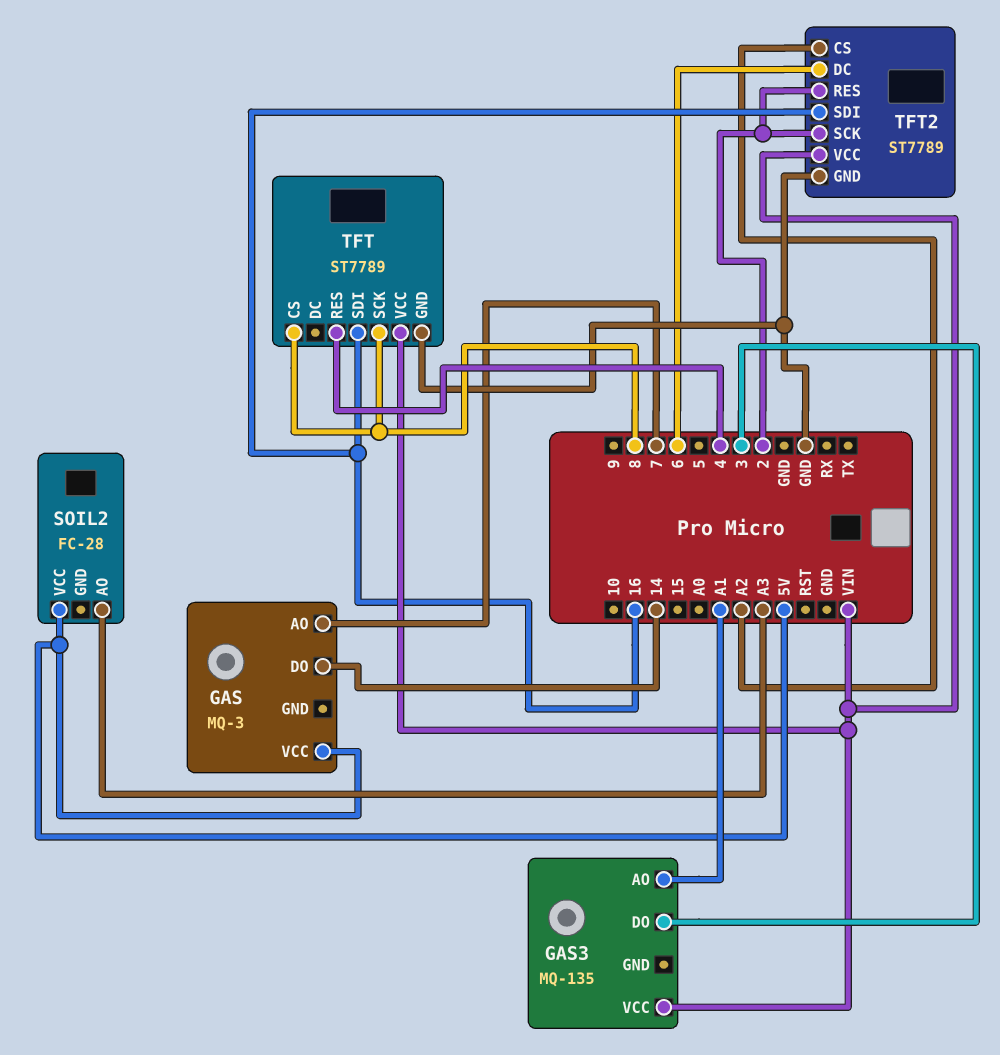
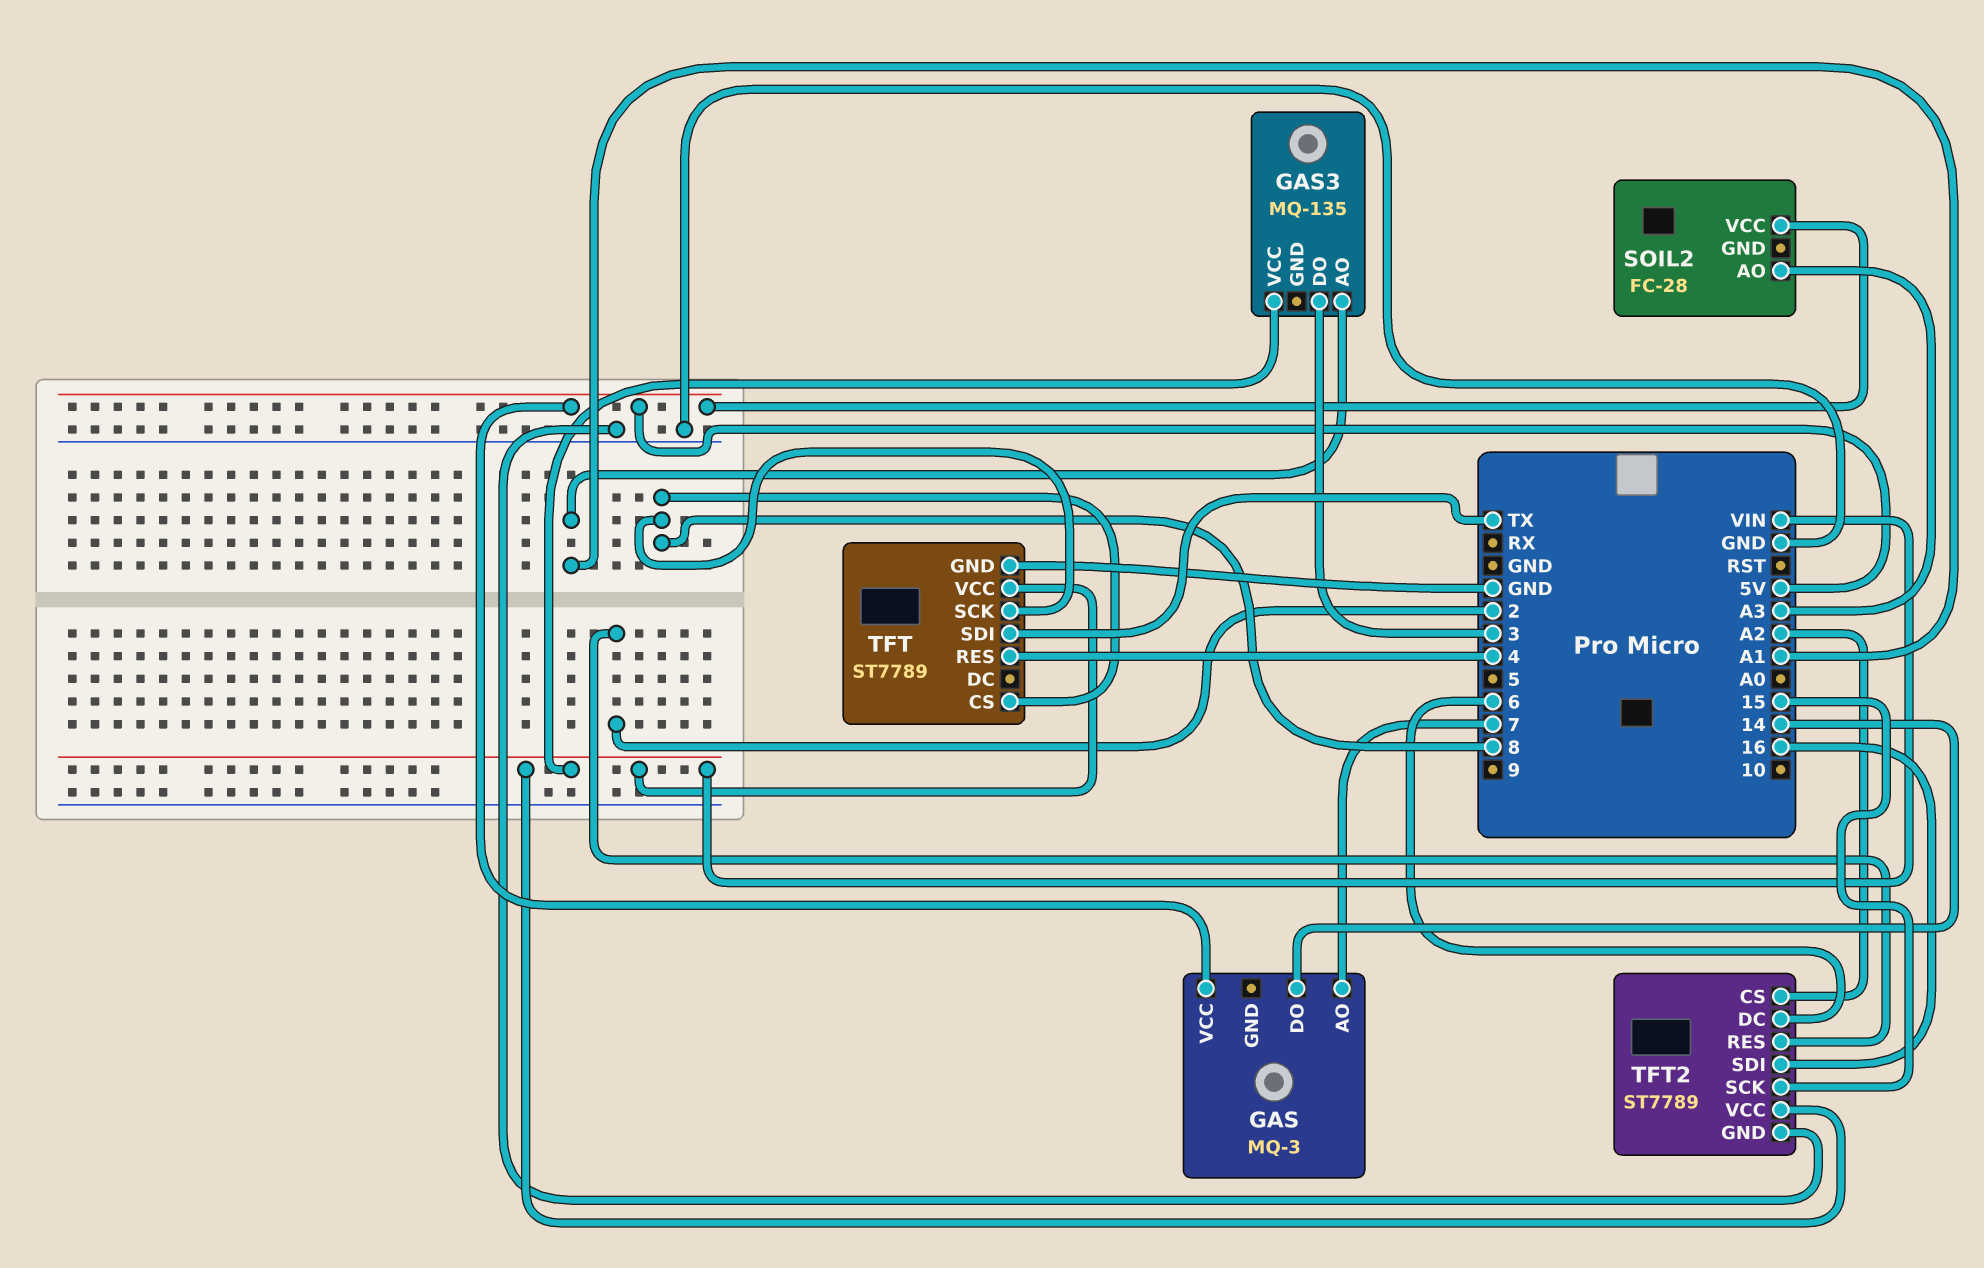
TFT pin SDI: 16 -> TX
TFT2 pin SCK: 2 -> 15

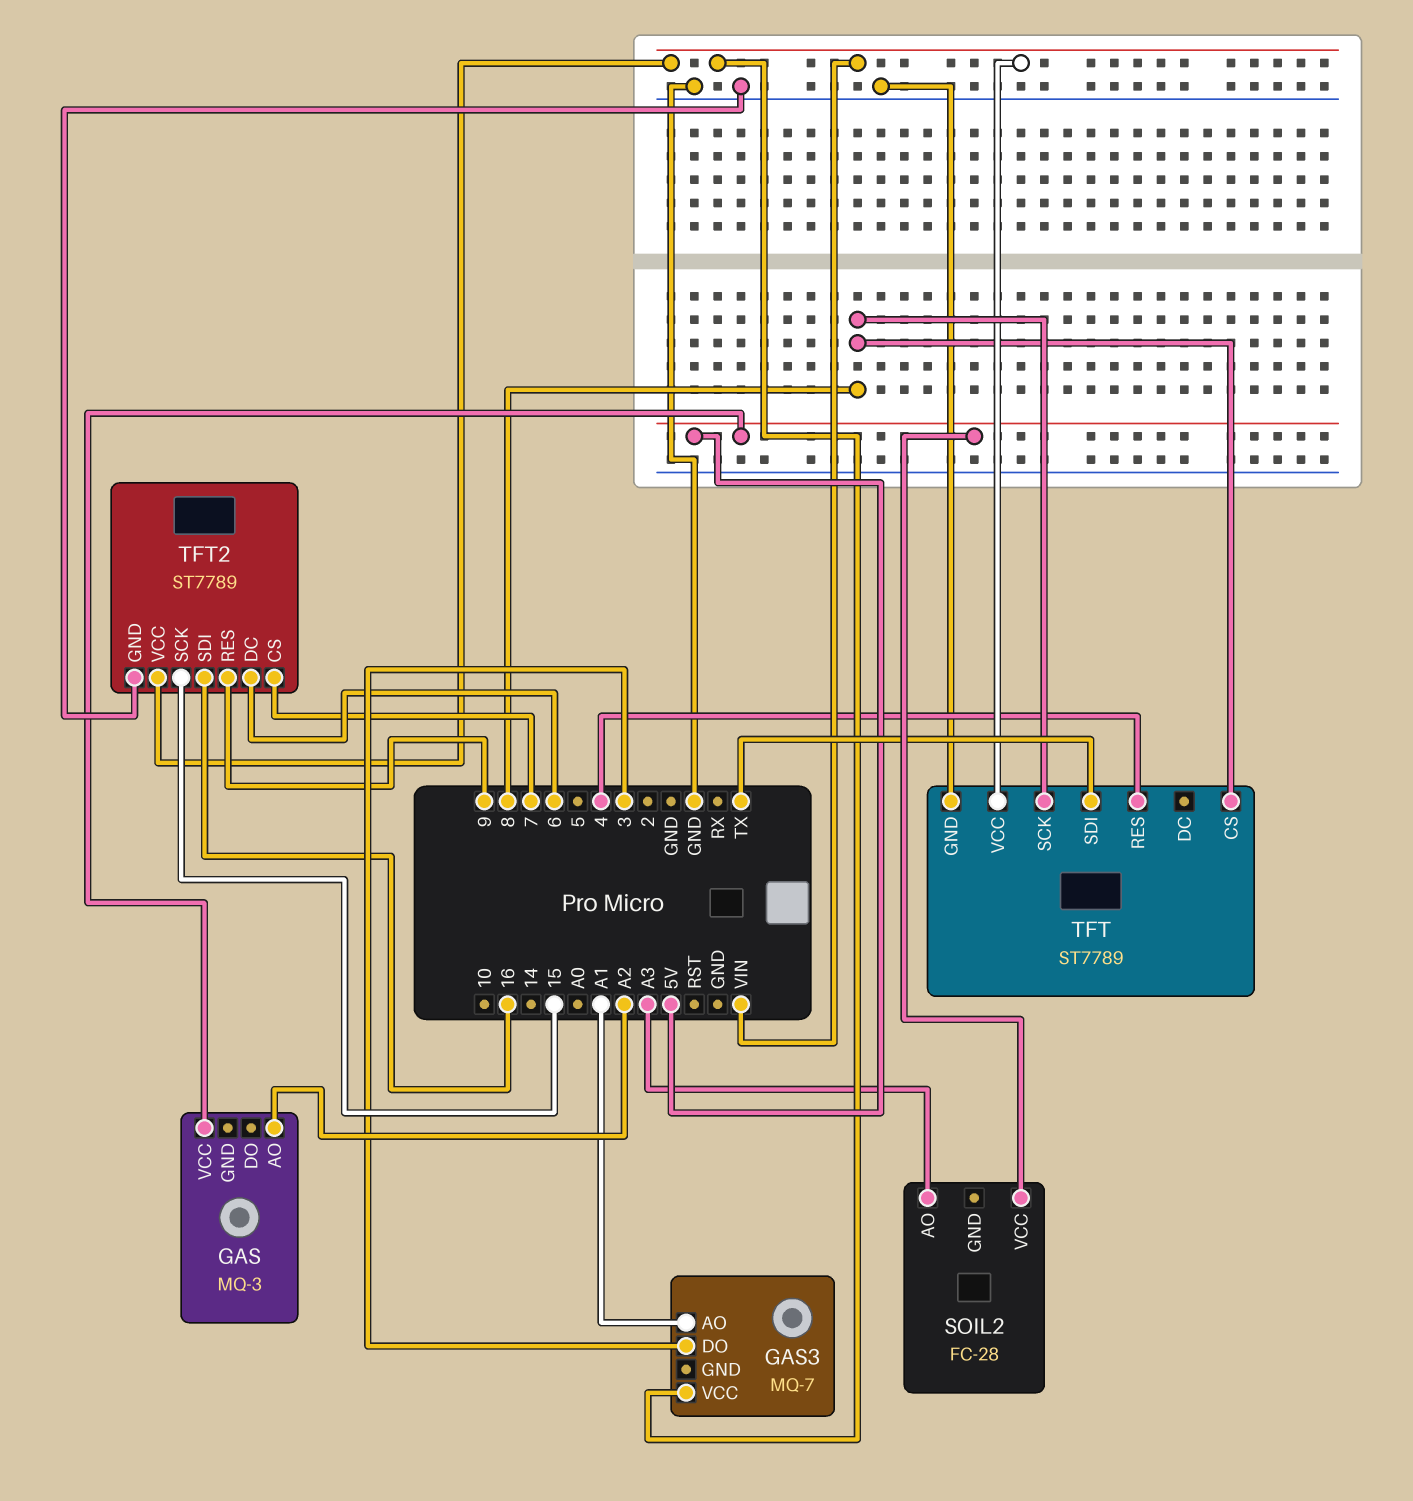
GAS pin AO: 7 -> A2
GAS pin DO: 14 -> none
GAS3: MQ-135 -> MQ-7
TFT2 pin CS: A2 -> 7
TFT2 pin RES: 2 -> 9

